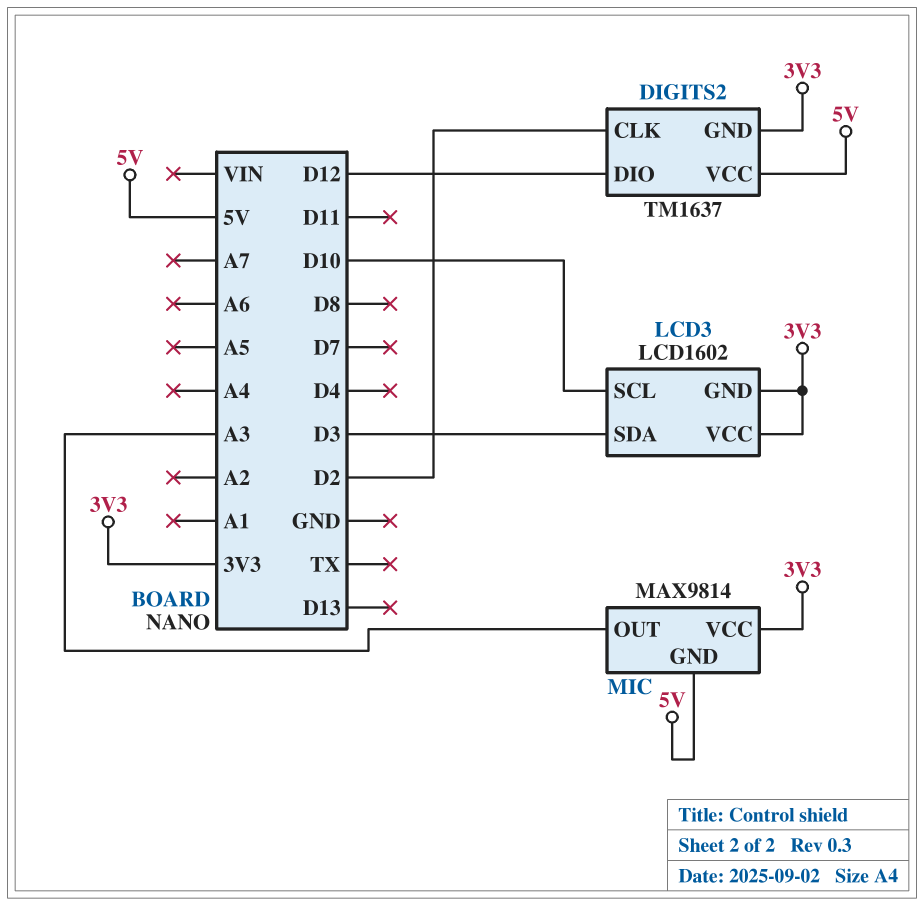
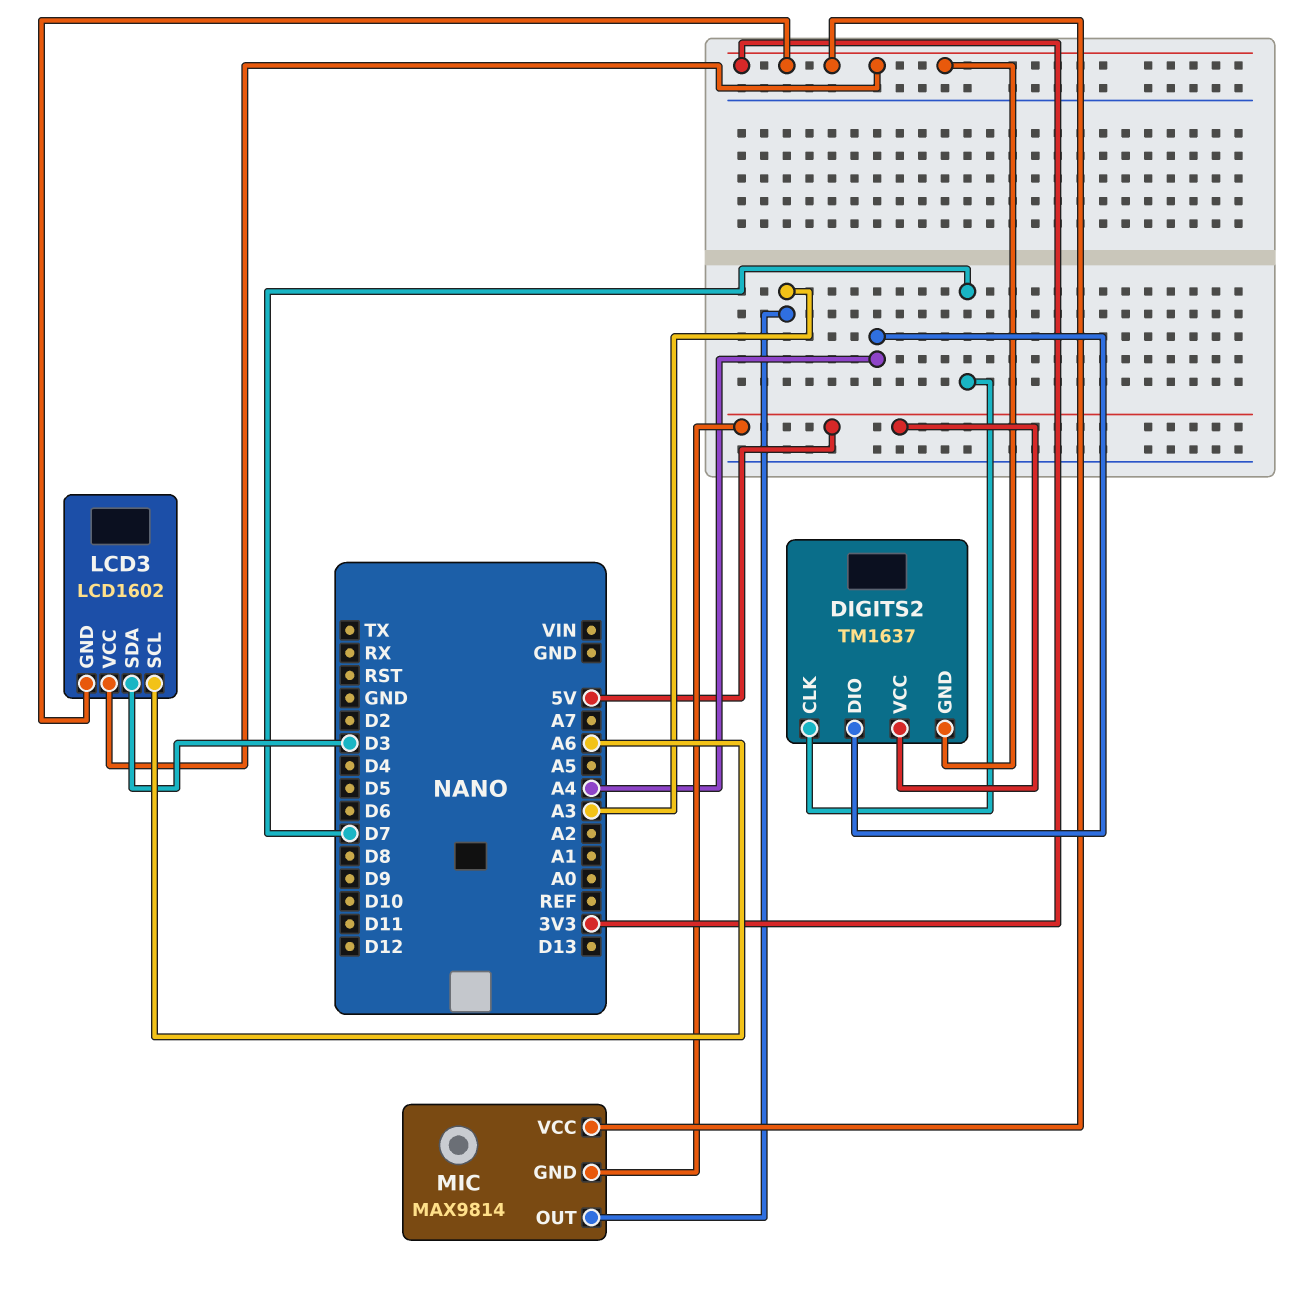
DIGITS2 pin CLK: D2 -> D7
DIGITS2 pin DIO: D12 -> A4
LCD3 pin SCL: D10 -> A6

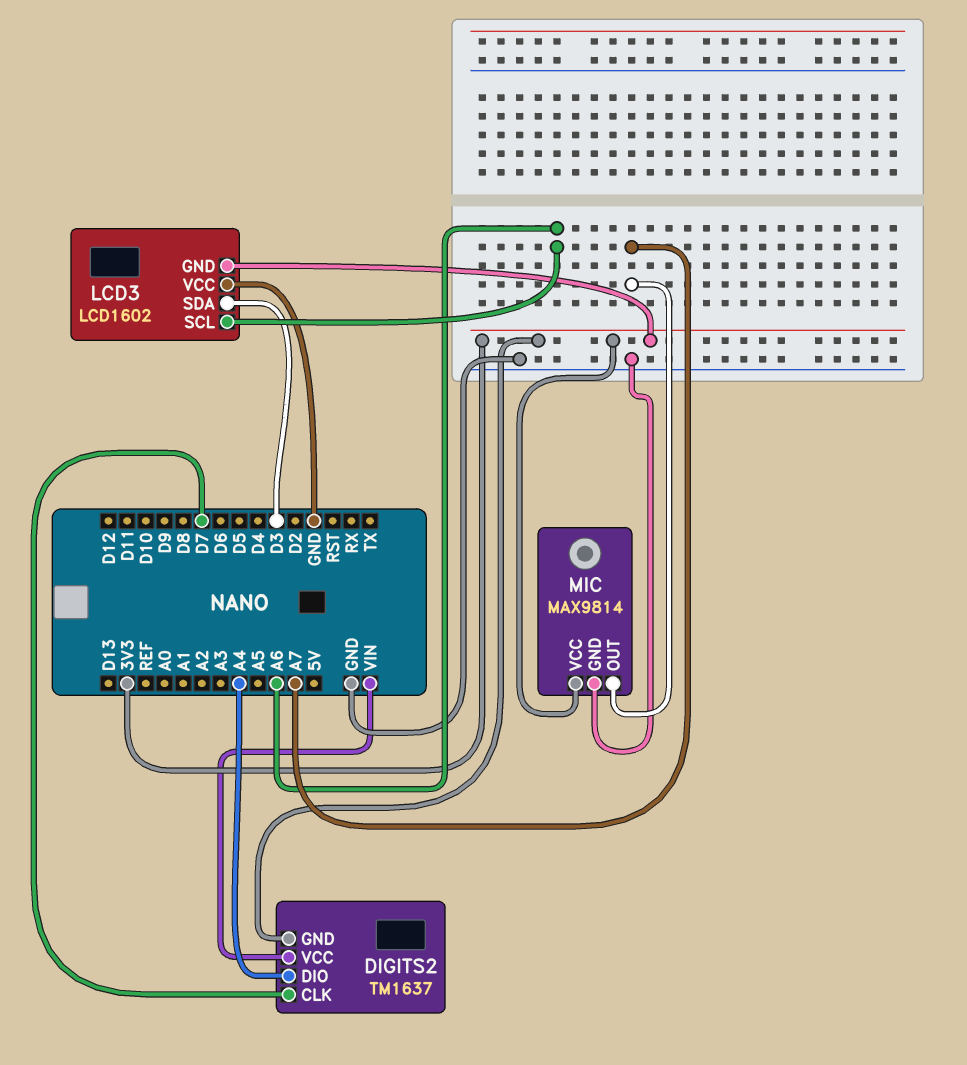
DIGITS2 pin VCC: 5V -> VIN
LCD3 pin VCC: 3V3 -> GND
MIC pin GND: 5V -> GND
MIC pin OUT: A3 -> A7

